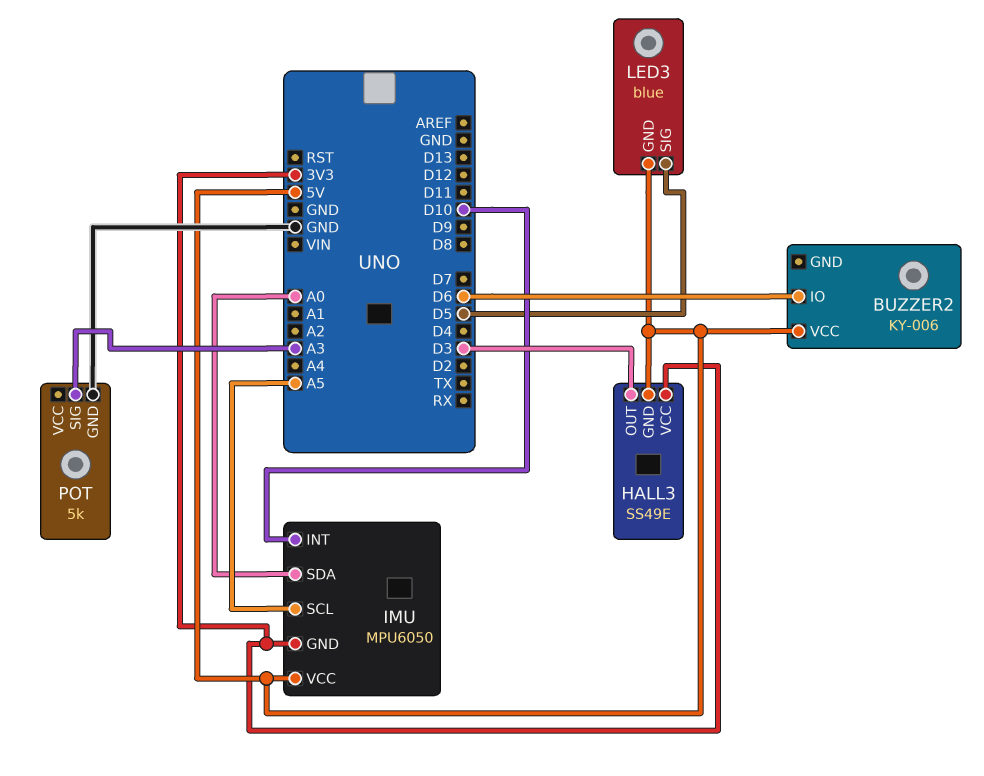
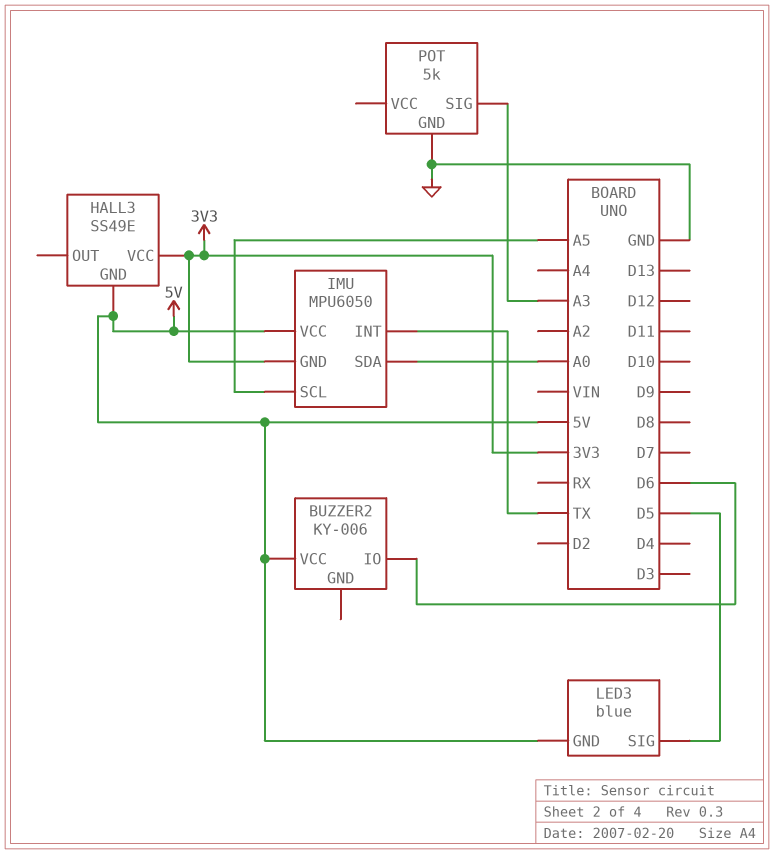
HALL3 pin OUT: D3 -> none
IMU pin INT: D10 -> TX

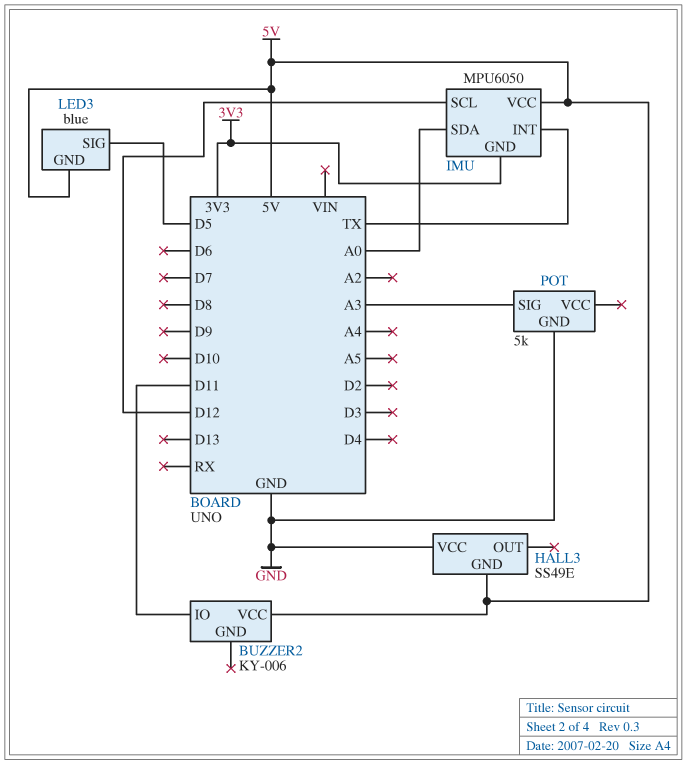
BUZZER2 pin IO: D6 -> D11
HALL3 pin VCC: 3V3 -> GND
IMU pin SCL: A5 -> D12

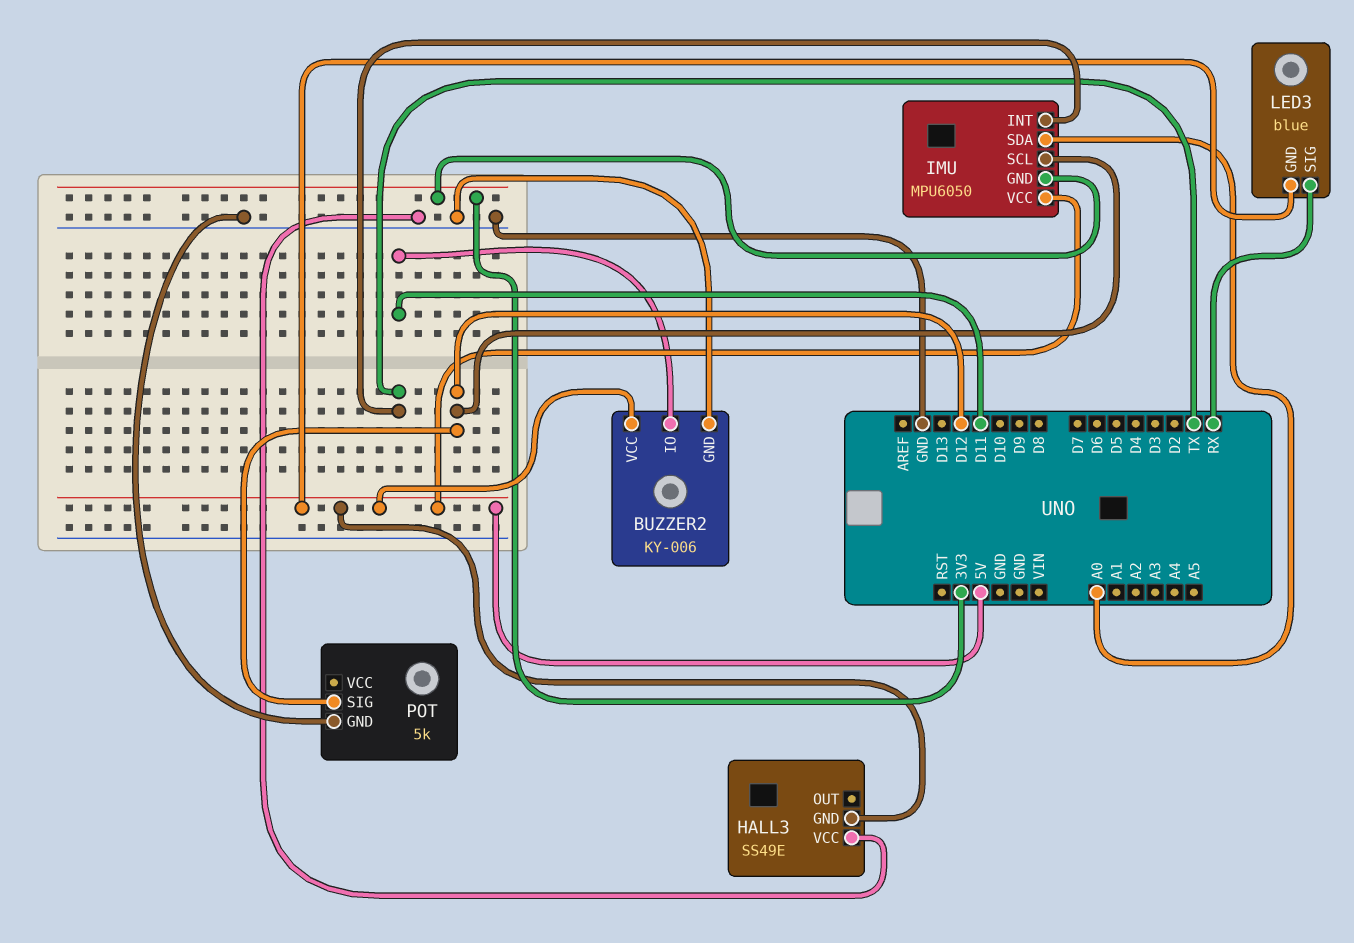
BUZZER2 pin GND: none -> GND
LED3 pin SIG: D5 -> RX
POT pin SIG: A3 -> D12

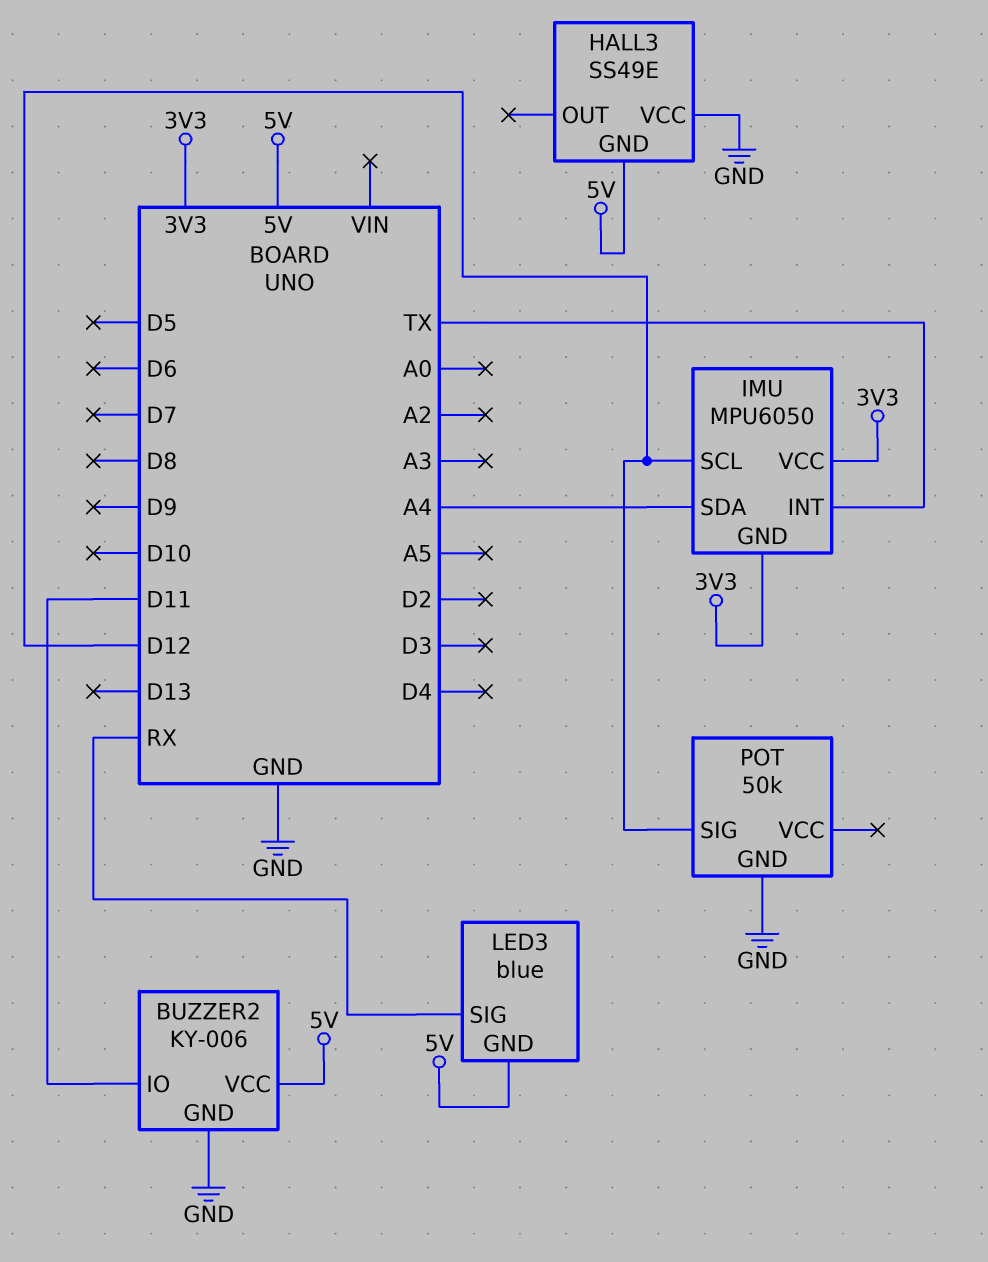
IMU pin SDA: A0 -> A4
IMU pin VCC: 5V -> 3V3
POT: 5k -> 50k

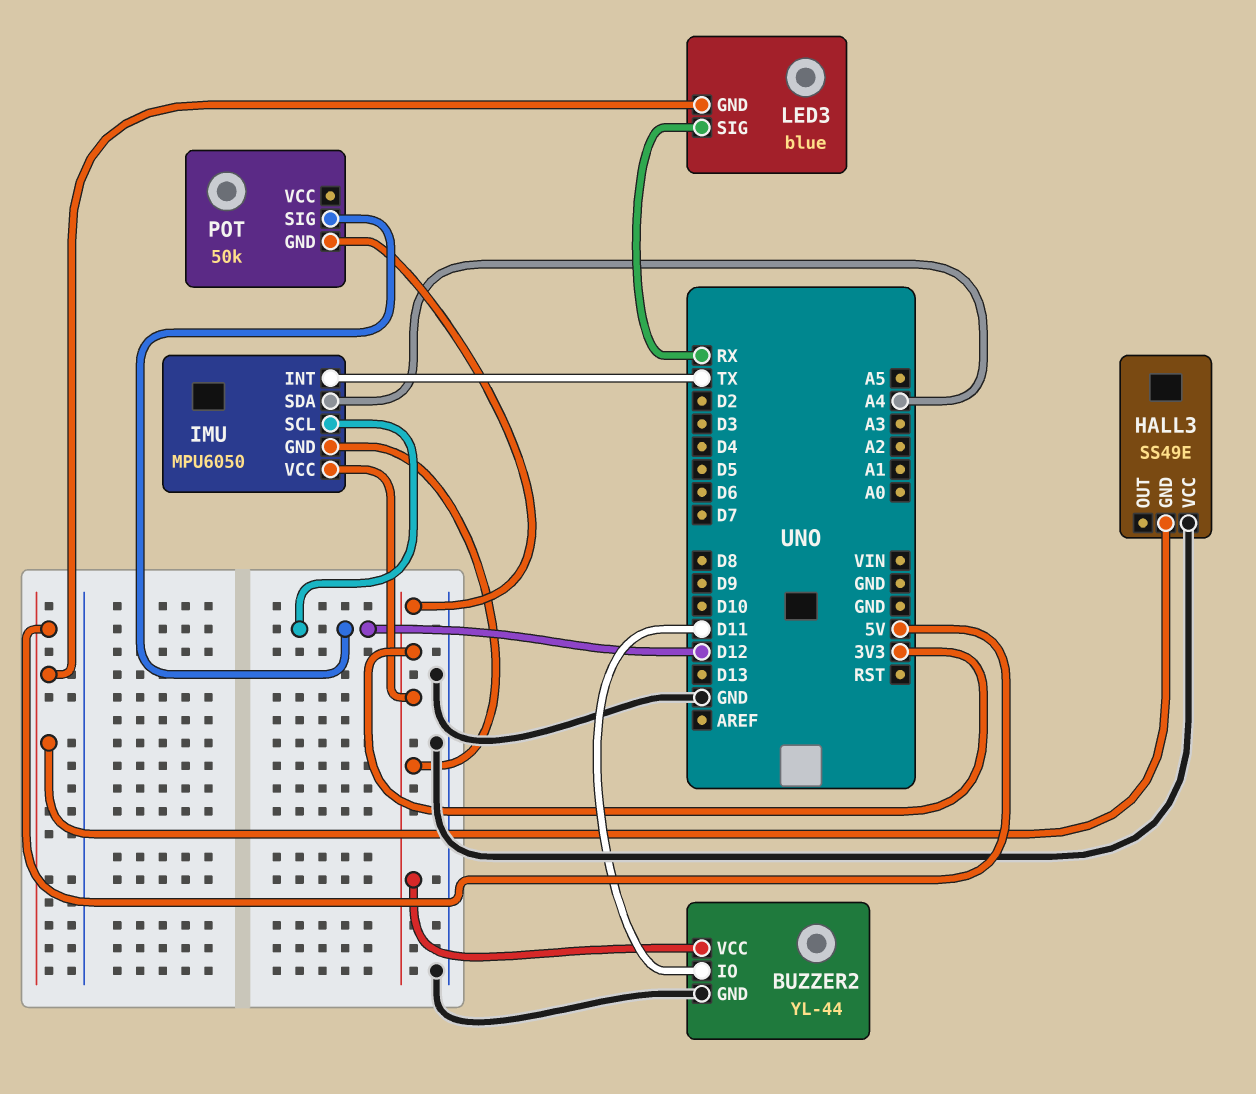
BUZZER2: KY-006 -> YL-44
BUZZER2 pin VCC: 5V -> 3V3
POT pin GND: GND -> 3V3

